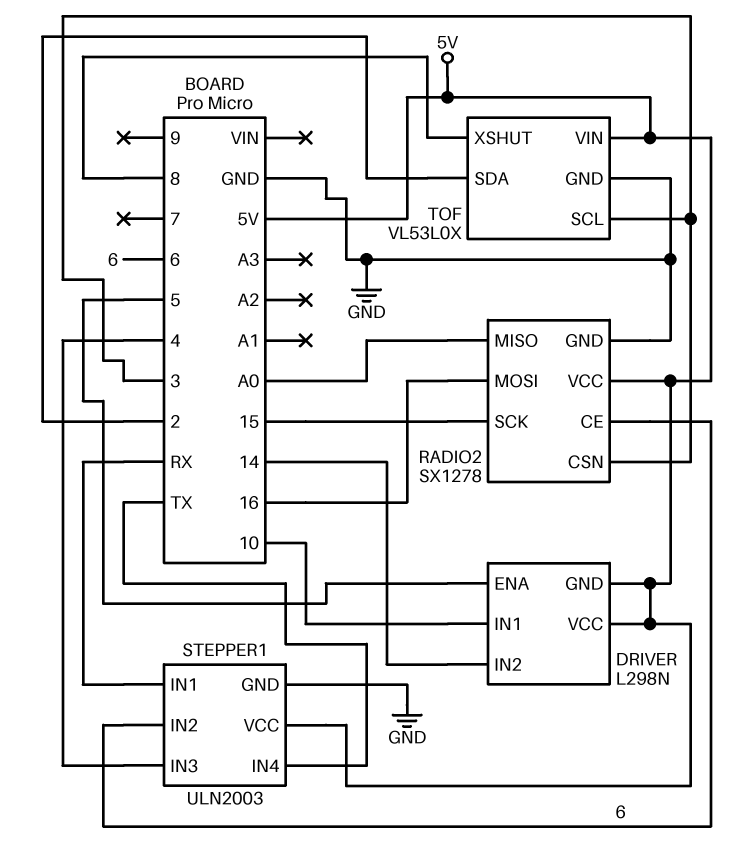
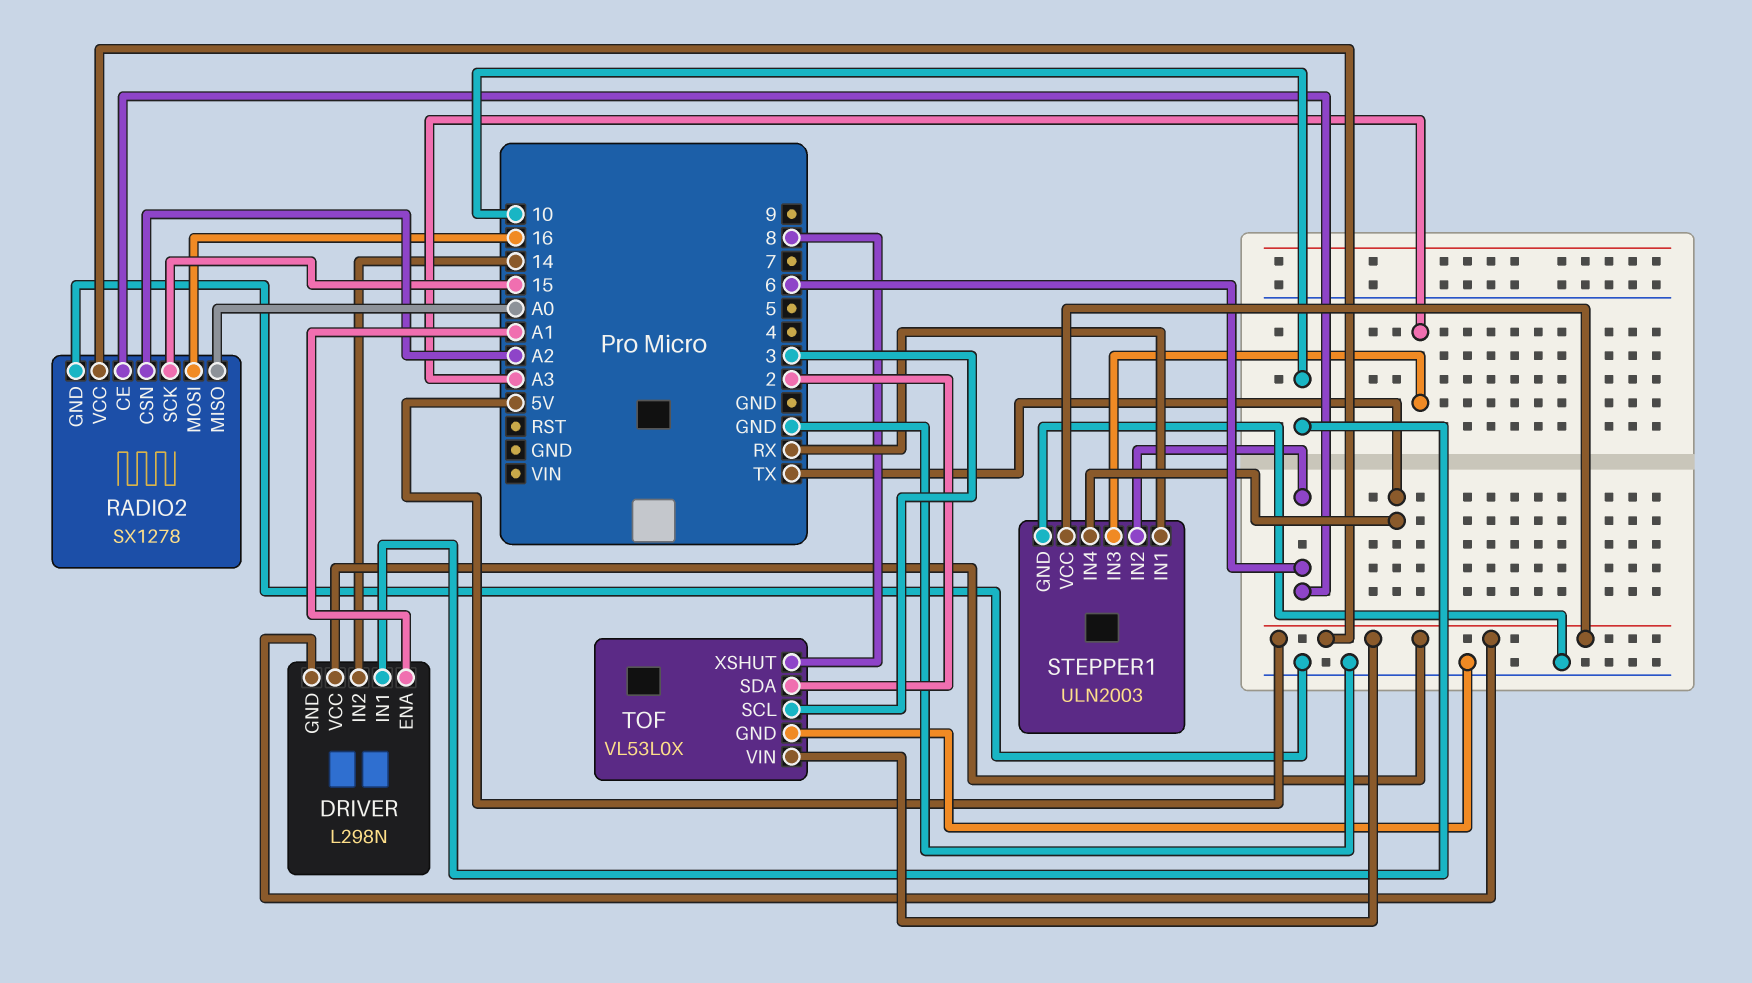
DRIVER pin ENA: 5 -> A1
RADIO2 pin CSN: 3 -> A2
STEPPER1 pin IN3: 4 -> A3

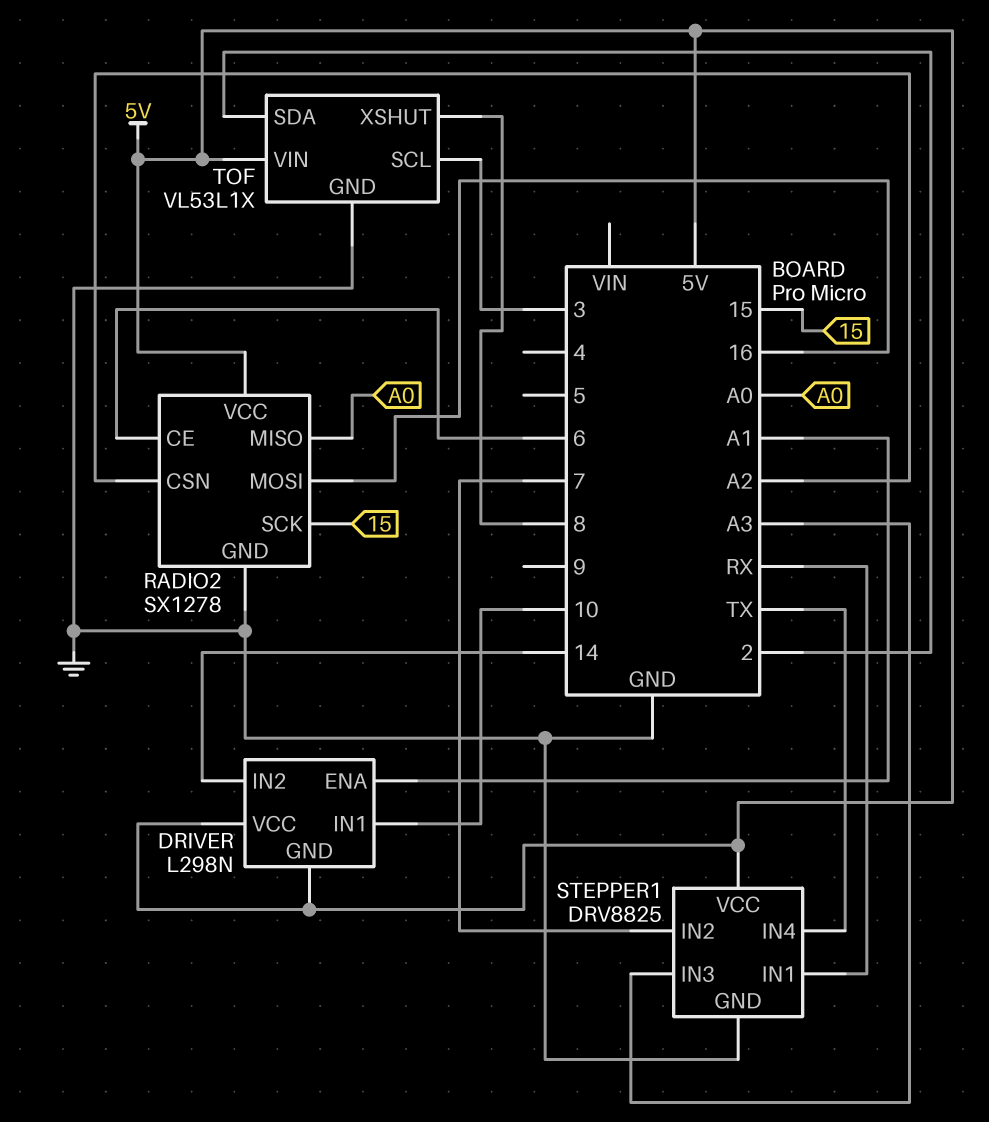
STEPPER1: ULN2003 -> DRV8825
STEPPER1 pin IN2: 6 -> 7
TOF: VL53L0X -> VL53L1X

